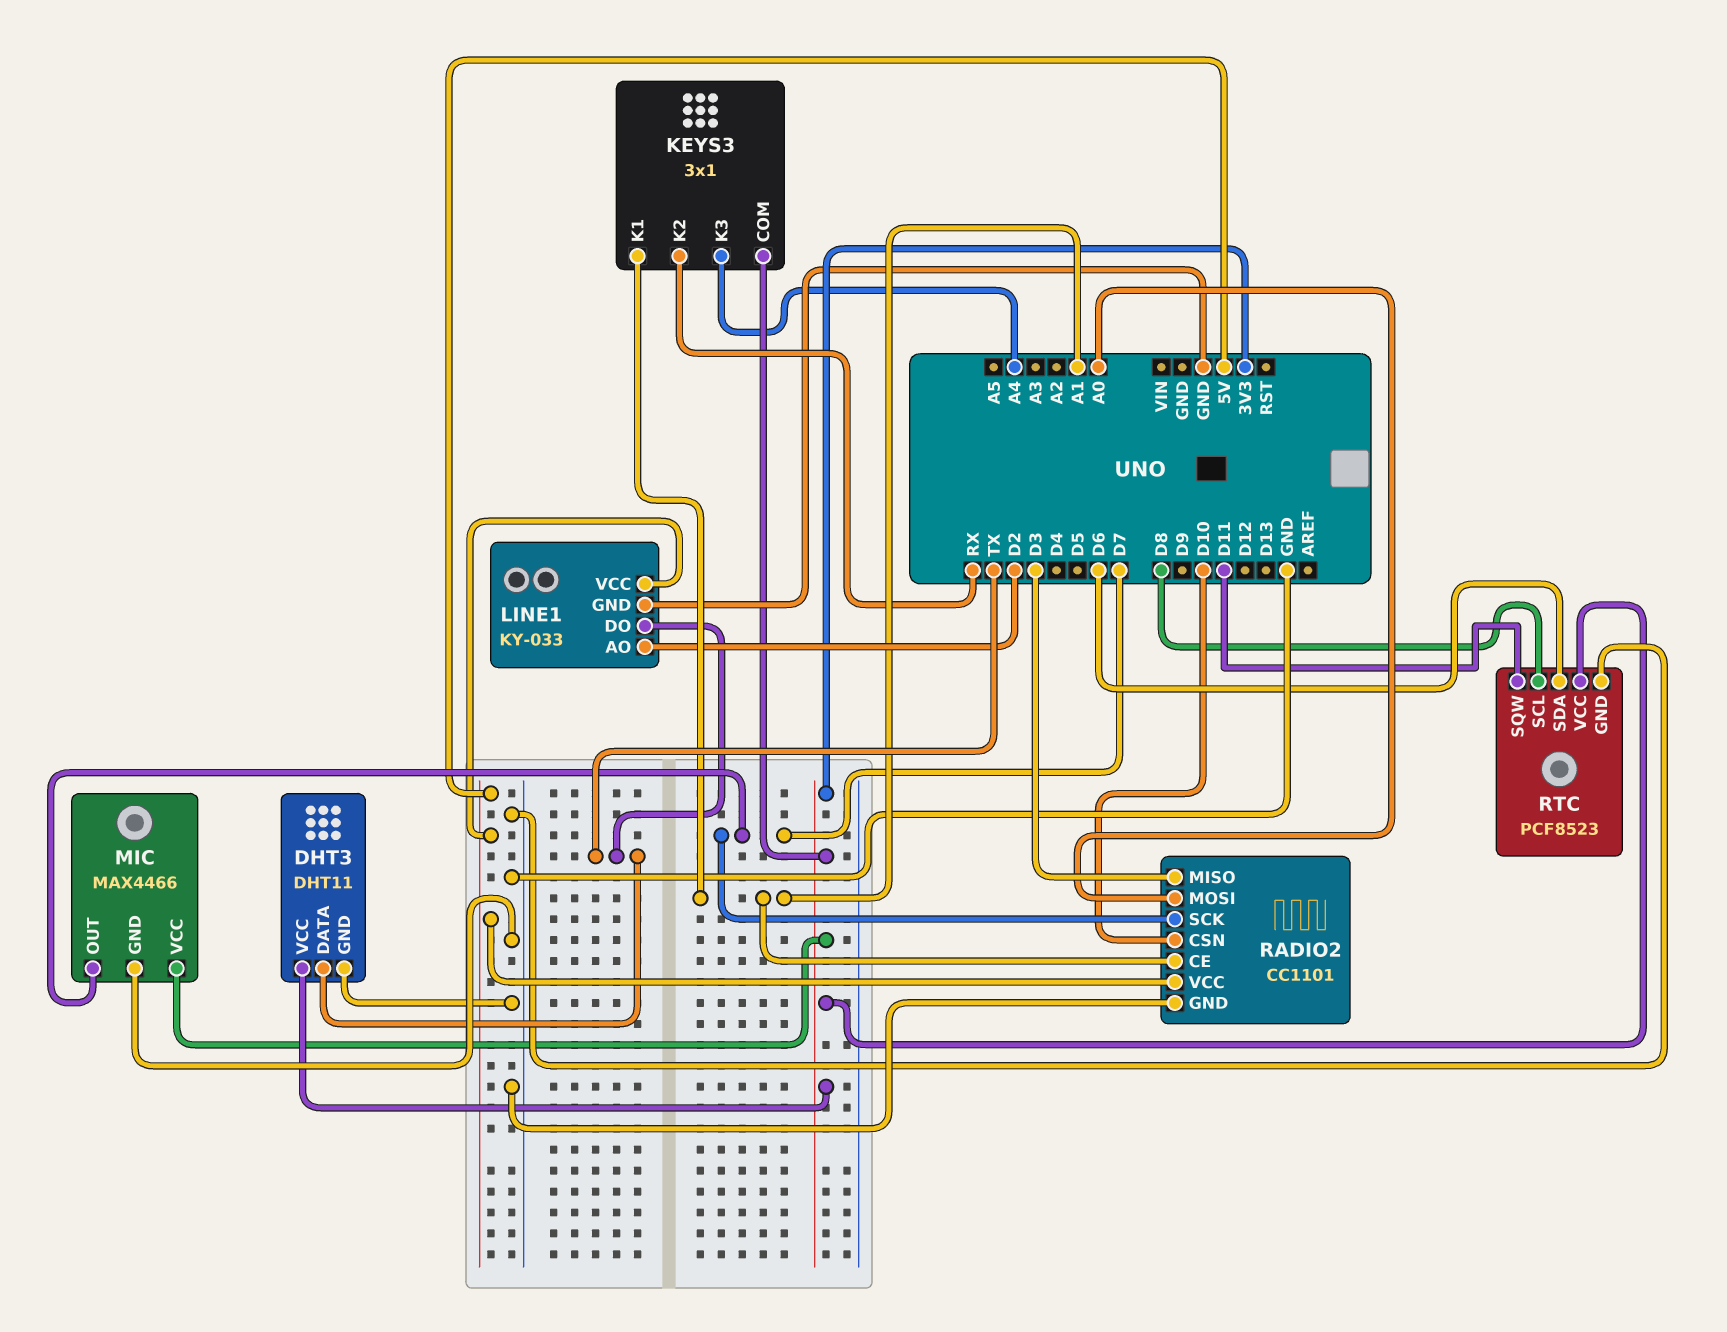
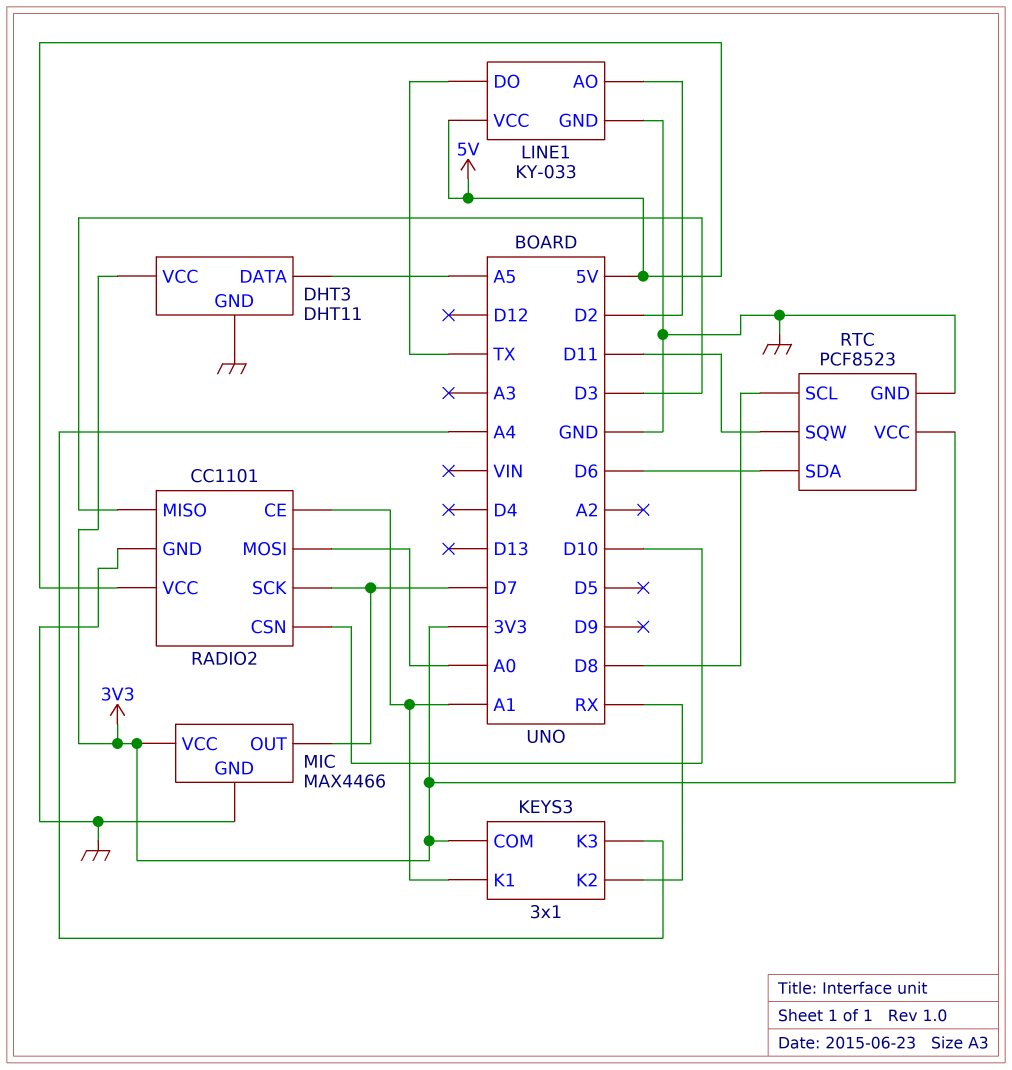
DHT3 pin DATA: TX -> A5

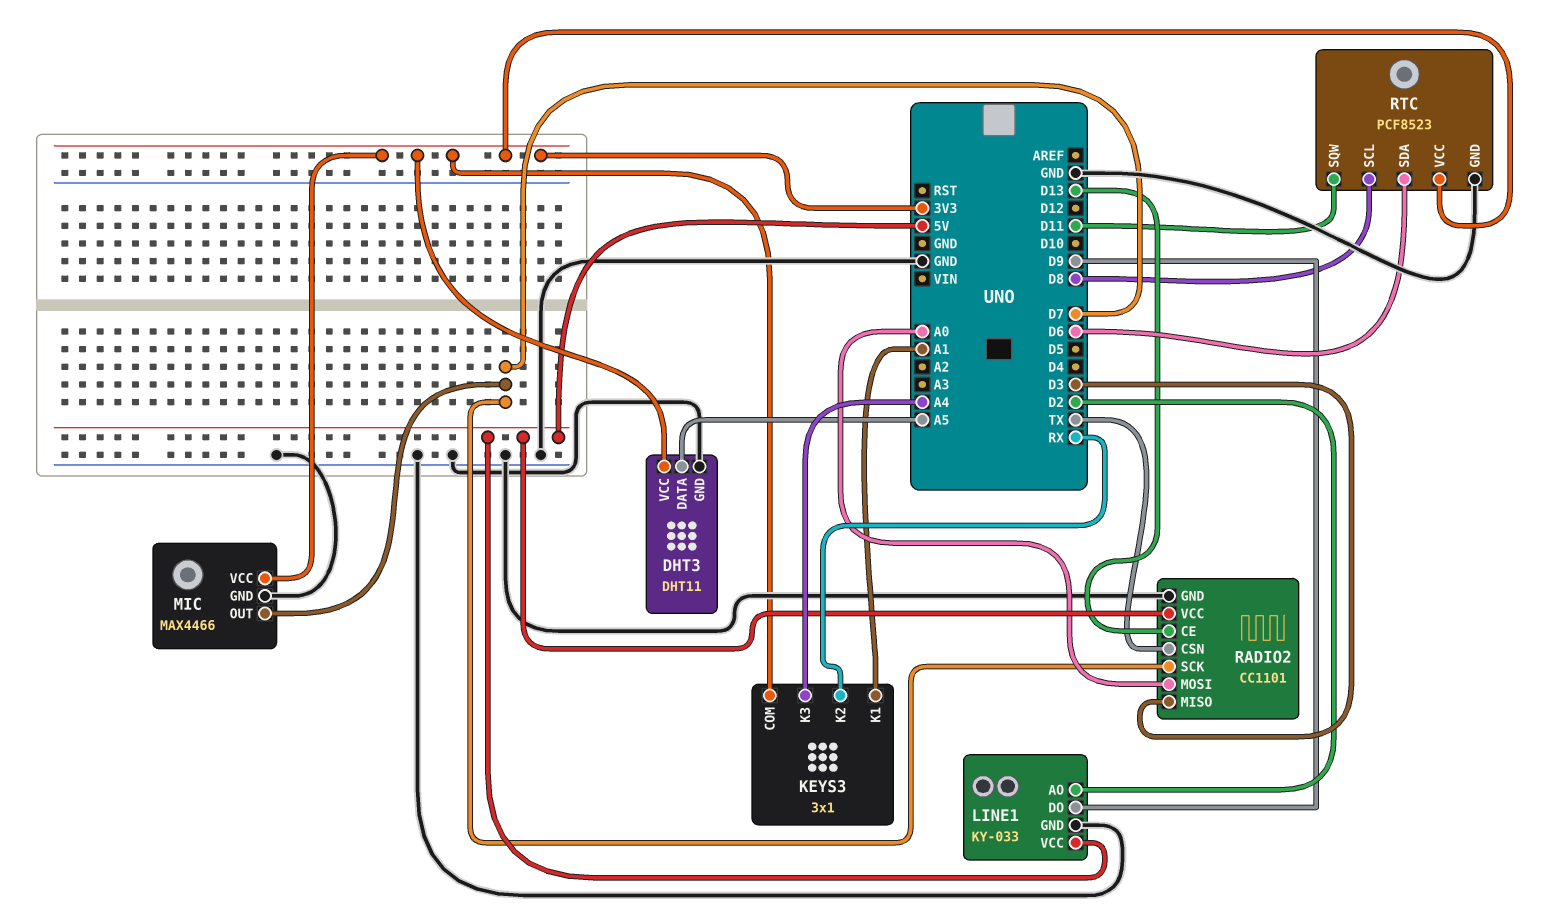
LINE1 pin DO: TX -> D9
RADIO2 pin CE: A1 -> D13
RADIO2 pin CSN: D10 -> TX

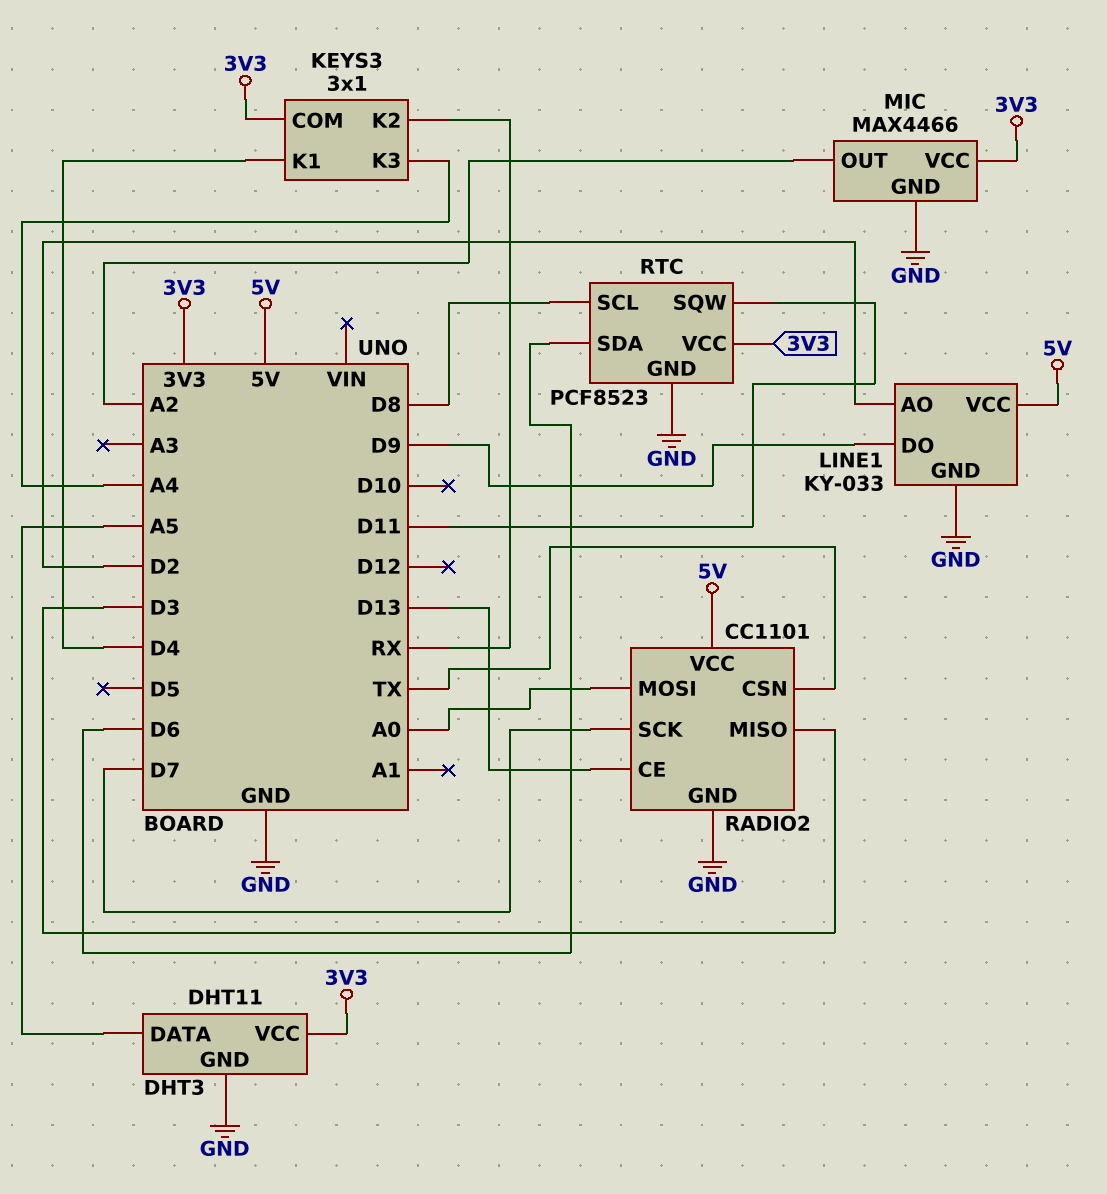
KEYS3 pin K1: A1 -> D4
MIC pin OUT: D7 -> A2

